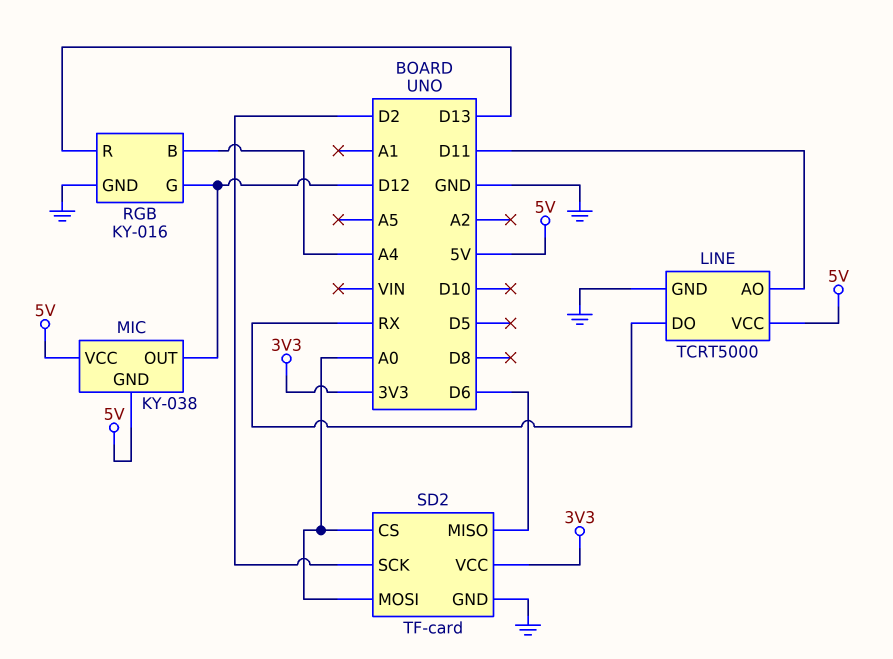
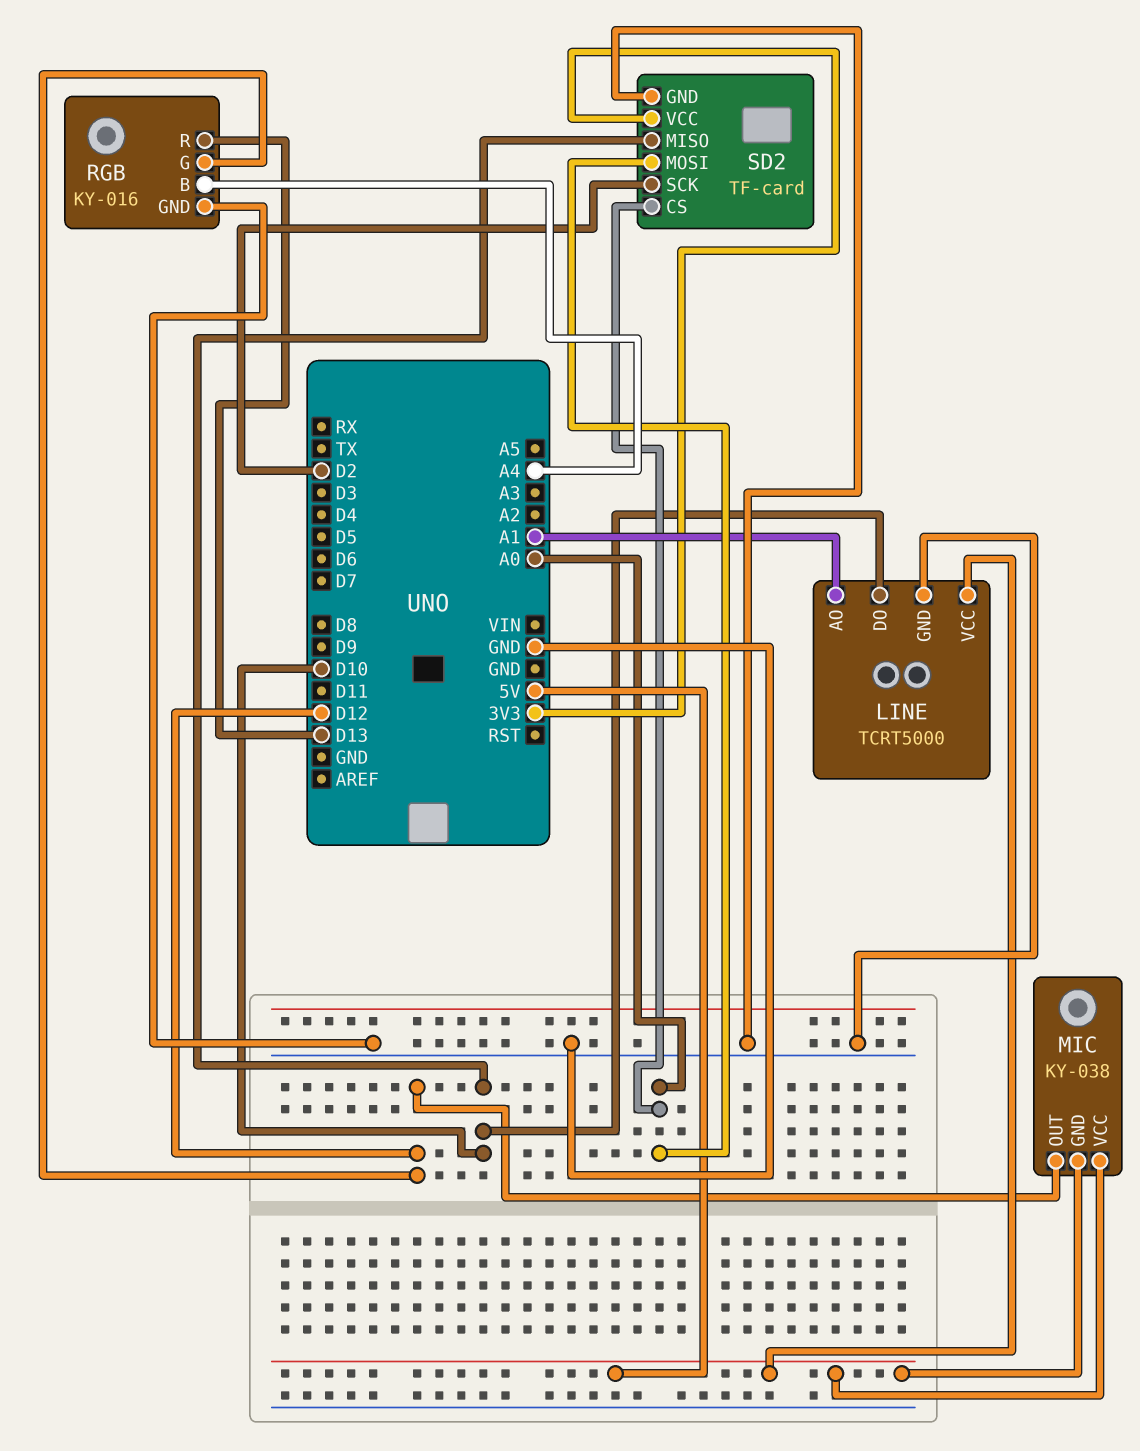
LINE pin AO: D11 -> A1
LINE pin DO: RX -> D10
SD2 pin MISO: D6 -> D10

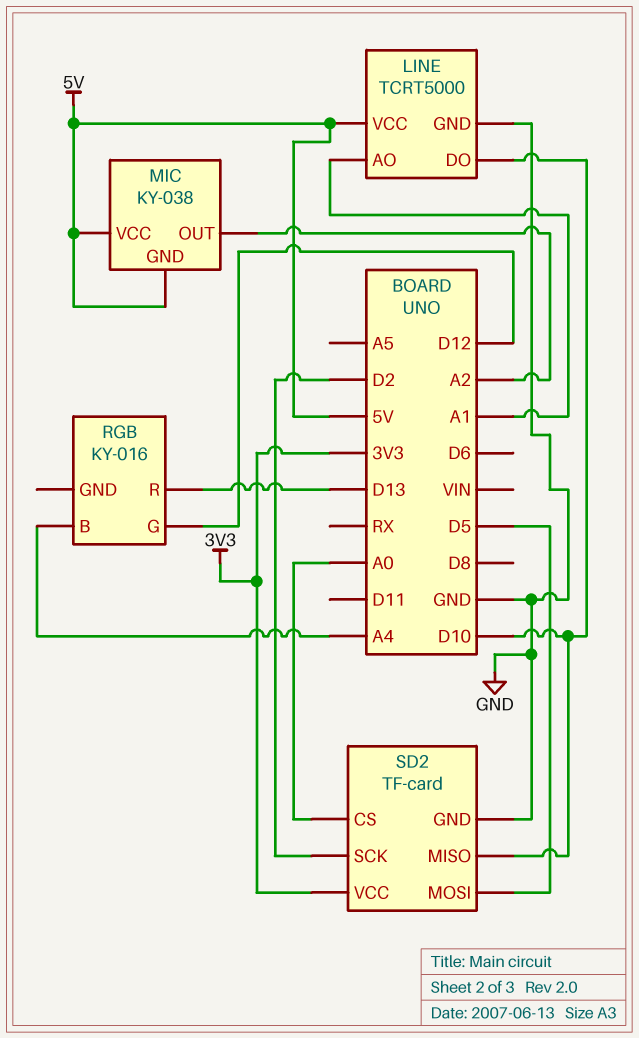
MIC pin OUT: D12 -> A2
RGB pin GND: GND -> none
SD2 pin MOSI: A0 -> D5

